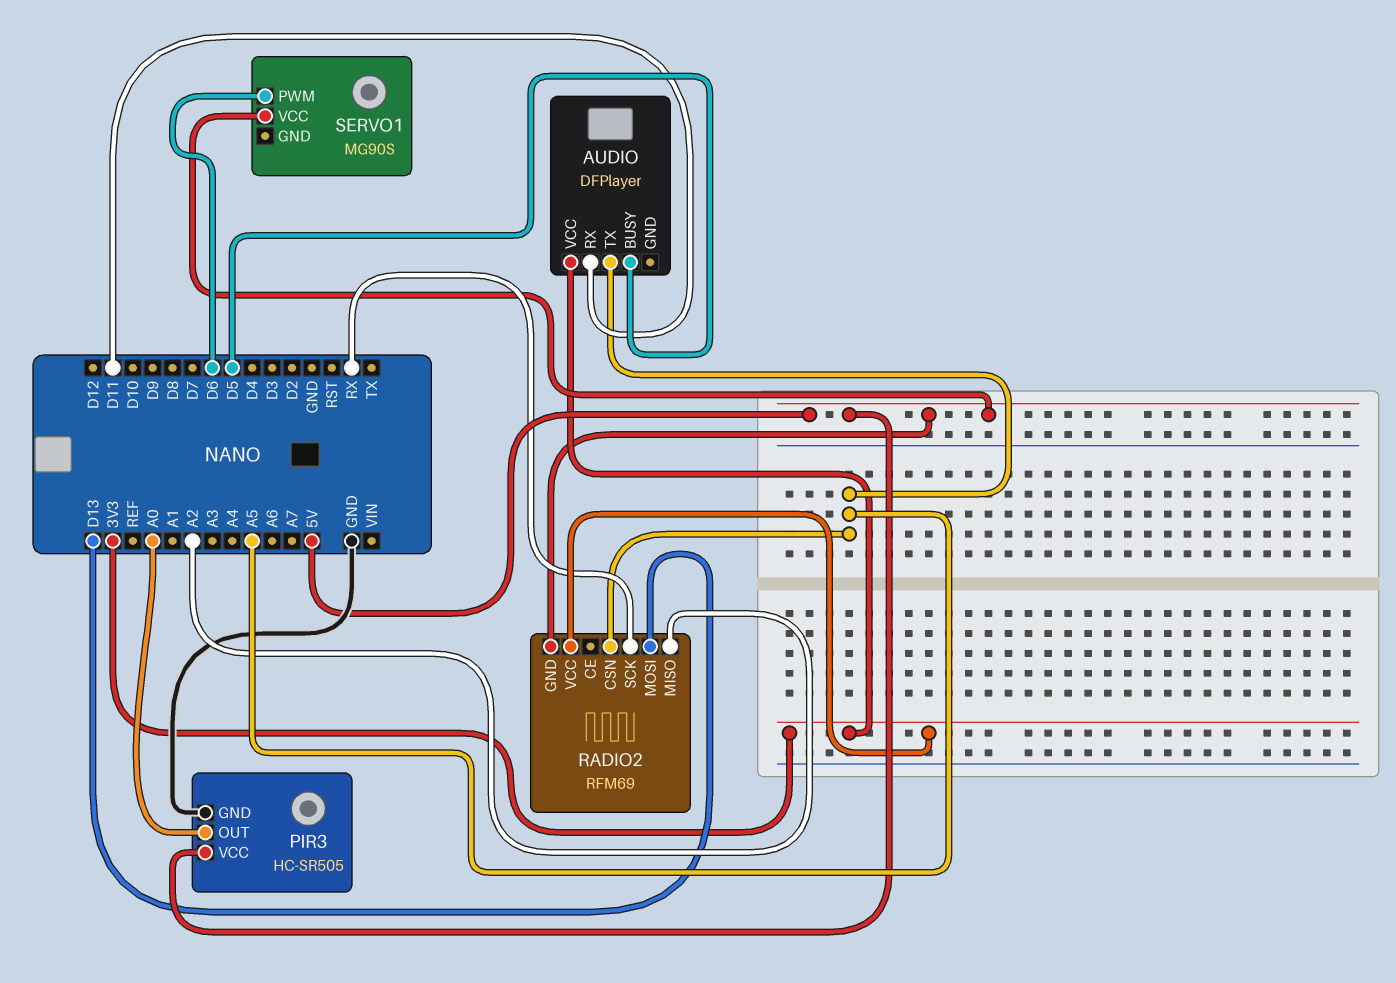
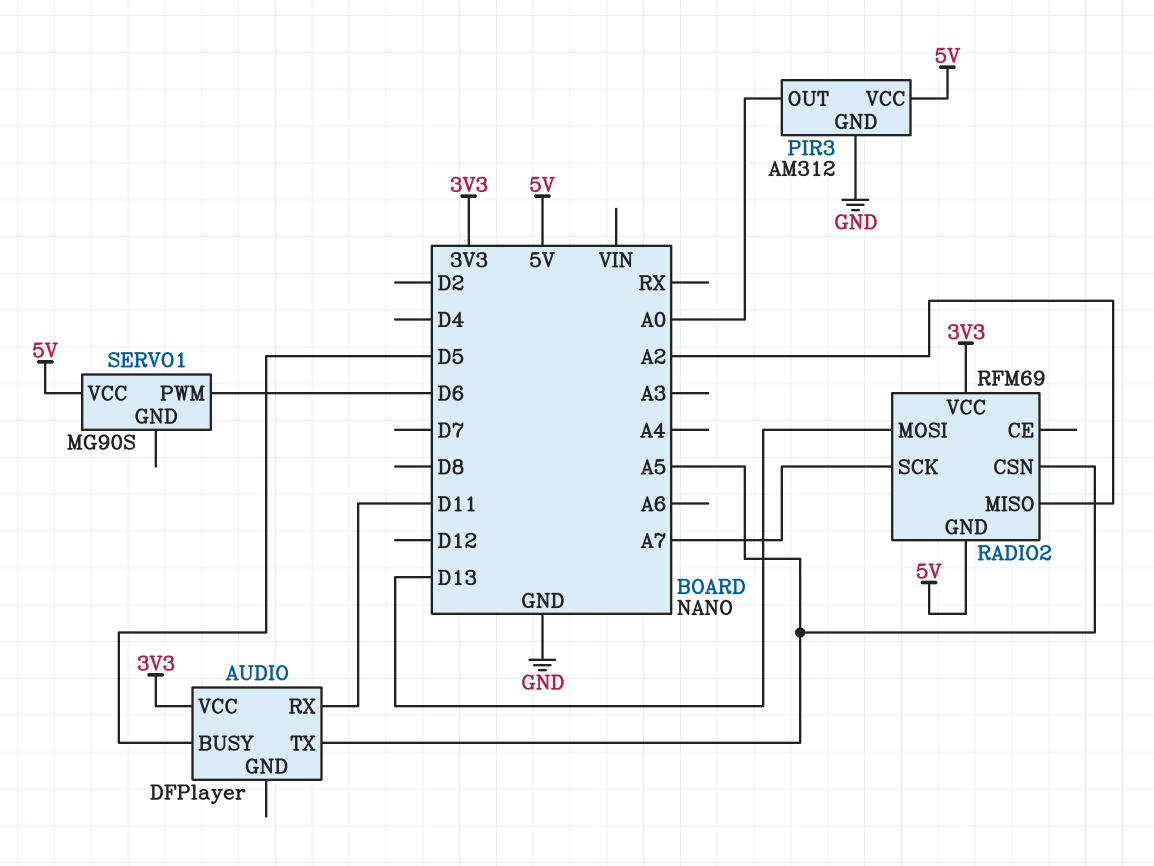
PIR3: HC-SR505 -> AM312
RADIO2 pin SCK: RX -> A7

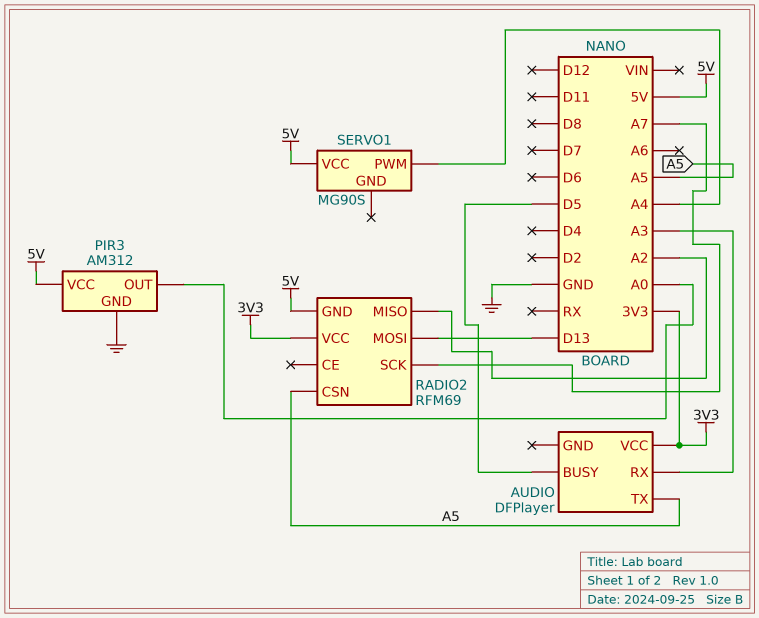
AUDIO pin RX: D11 -> A3
SERVO1 pin PWM: D6 -> A4

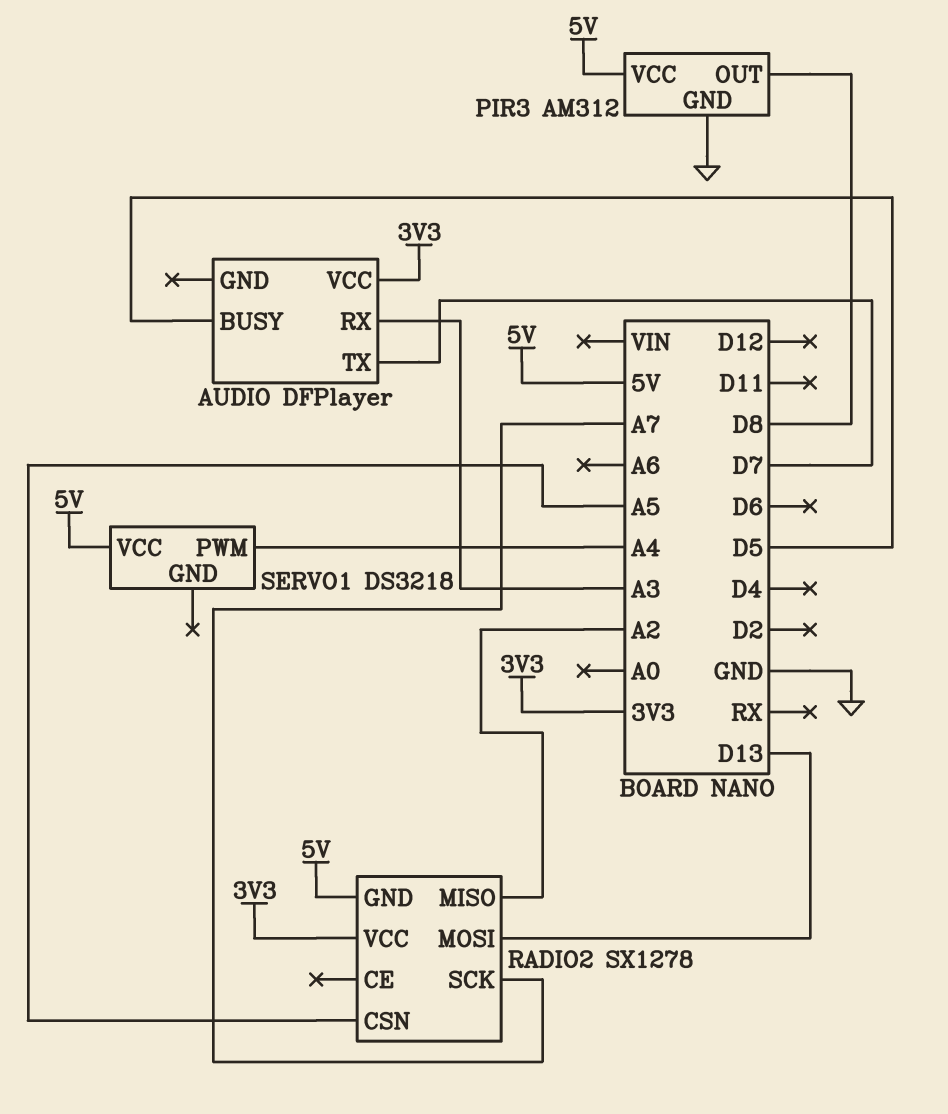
AUDIO pin TX: A5 -> D7
PIR3 pin OUT: A0 -> D8
RADIO2: RFM69 -> SX1278
SERVO1: MG90S -> DS3218

